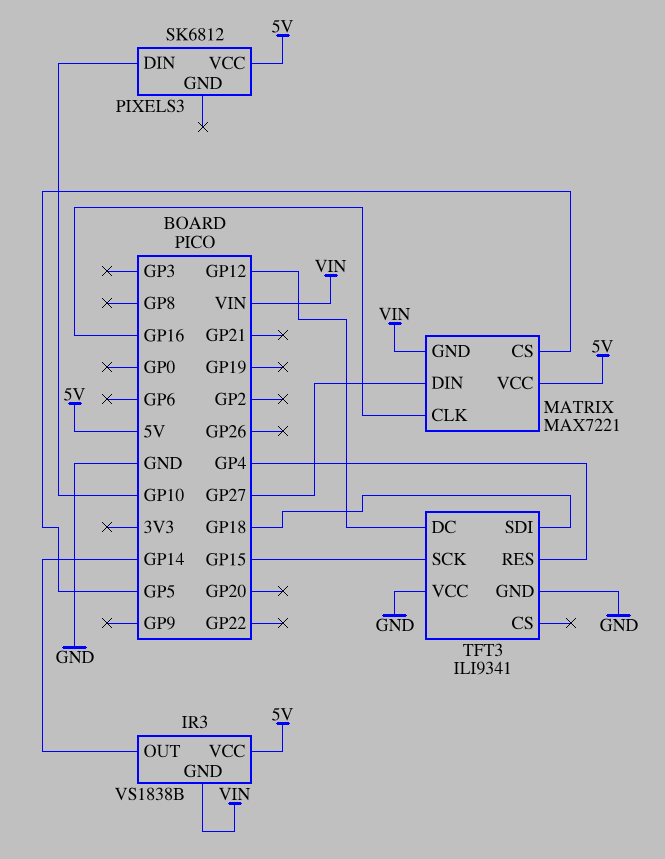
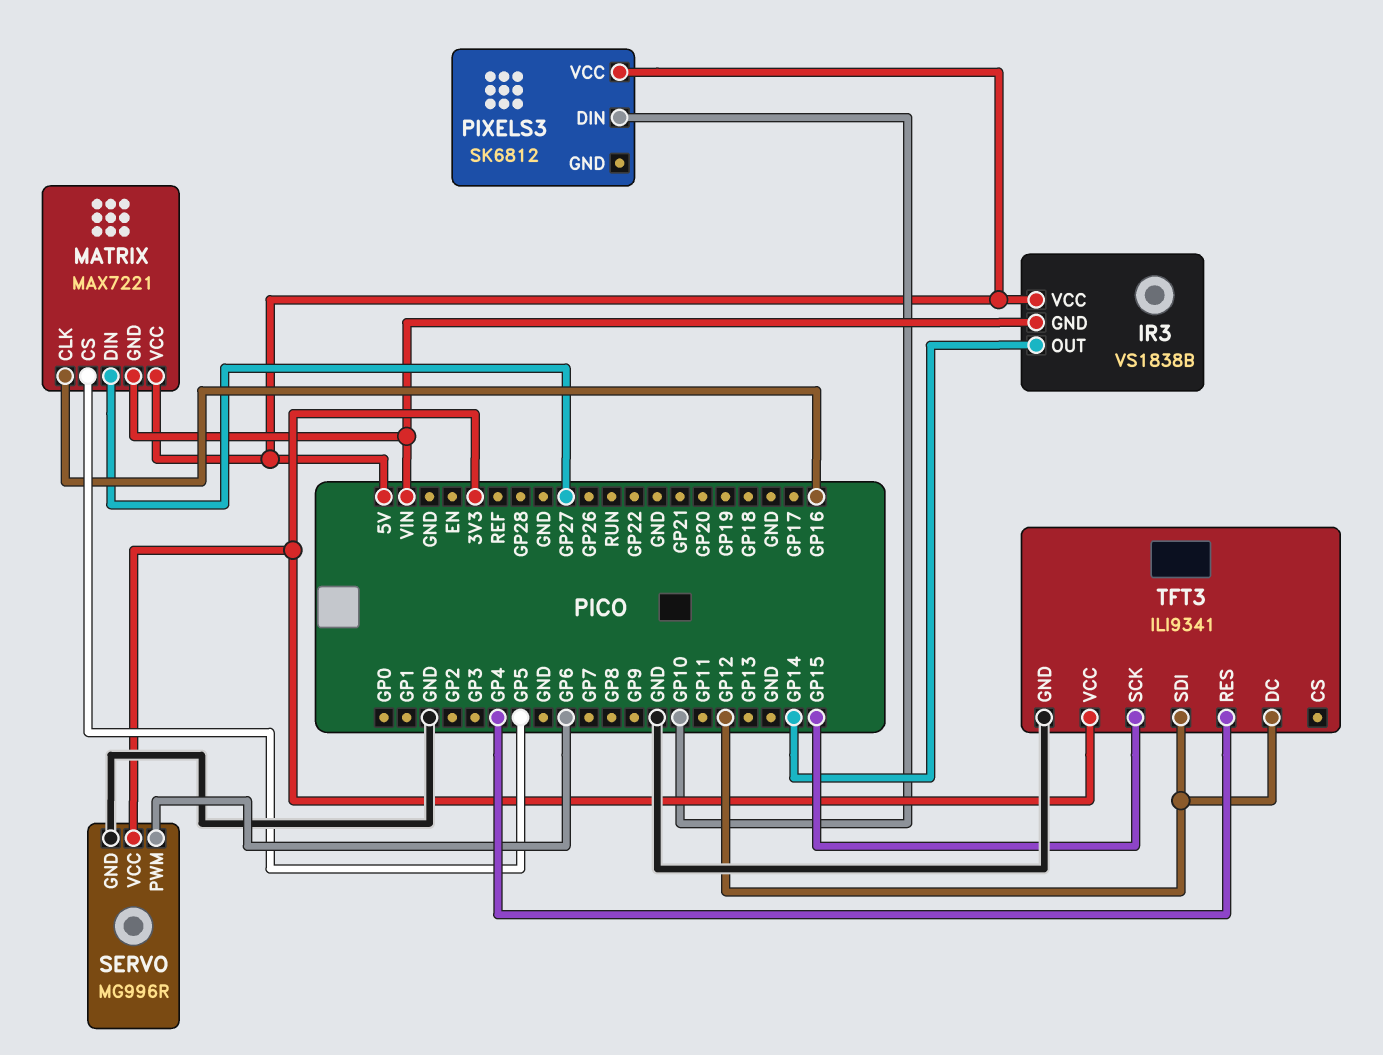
SERVO: none -> MG996R
SERVO pin GND: none -> GND
SERVO pin PWM: none -> GP6
SERVO pin VCC: none -> 3V3
TFT3 pin SDI: GP18 -> GP12
TFT3 pin VCC: GND -> 3V3

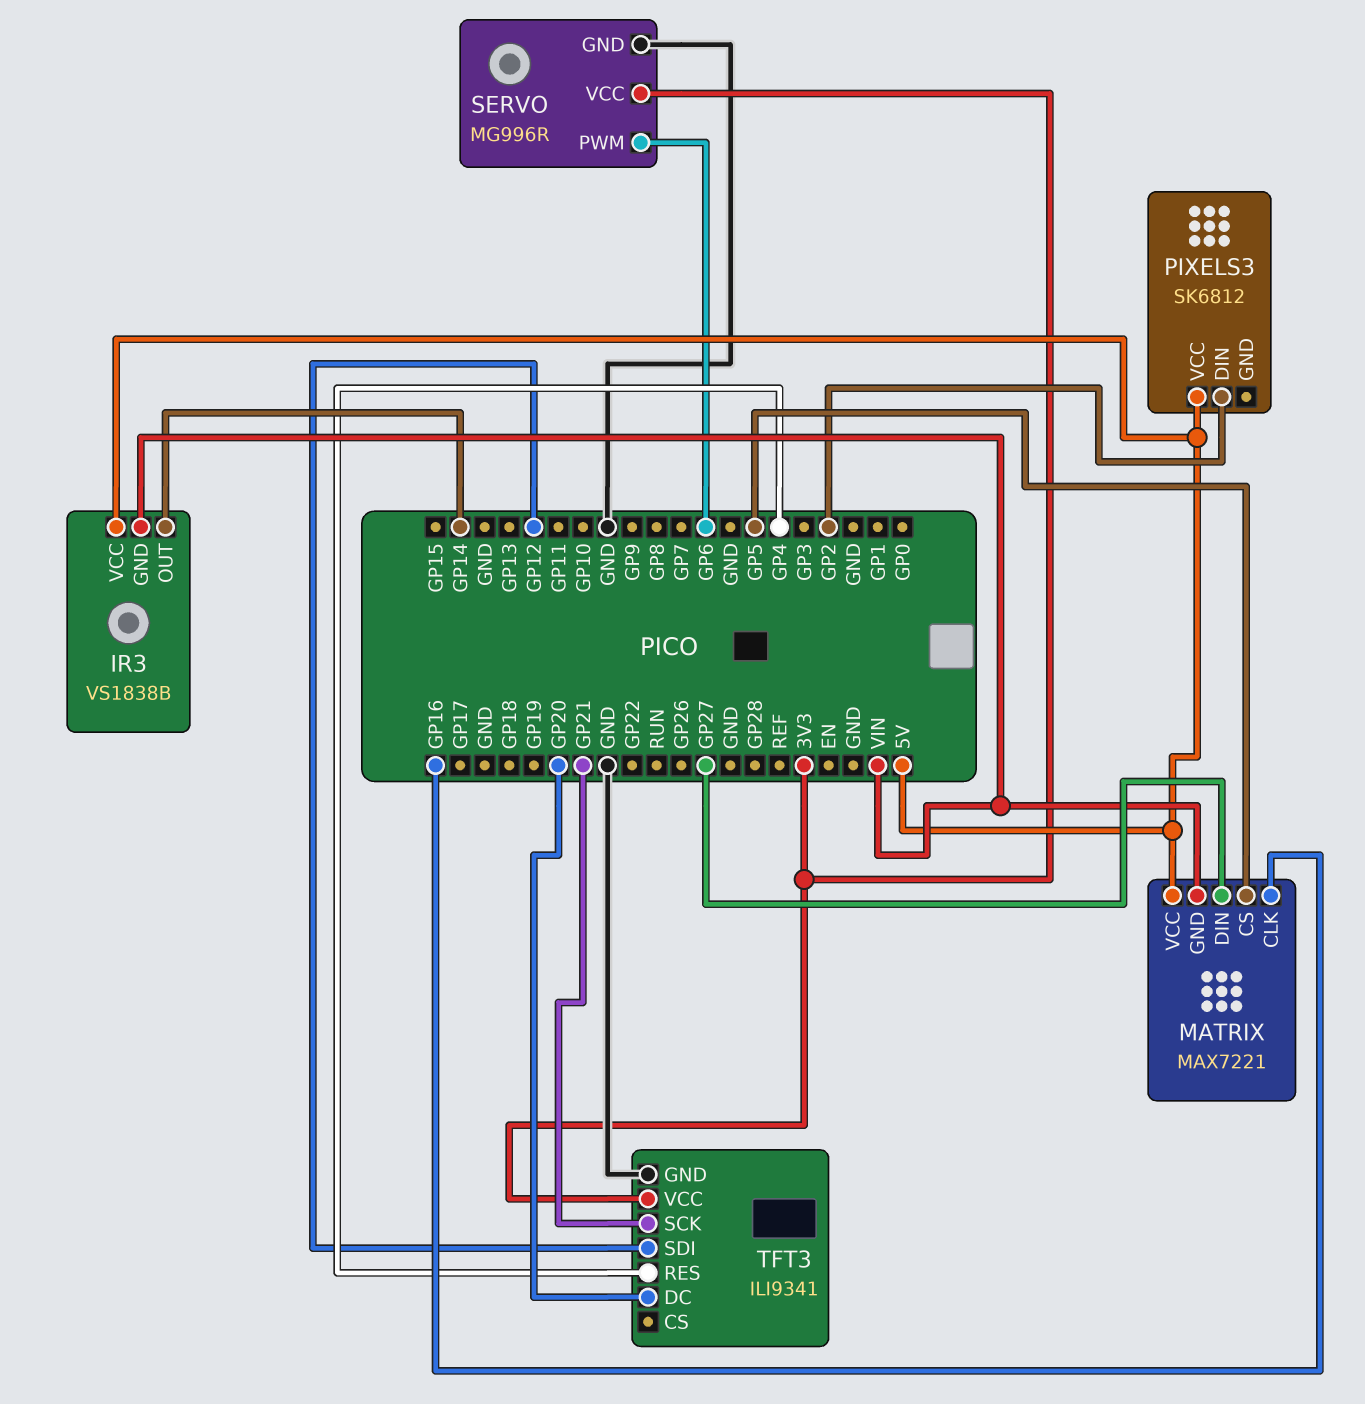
PIXELS3 pin DIN: GP10 -> GP2
TFT3 pin DC: GP12 -> GP20
TFT3 pin SCK: GP15 -> GP21

